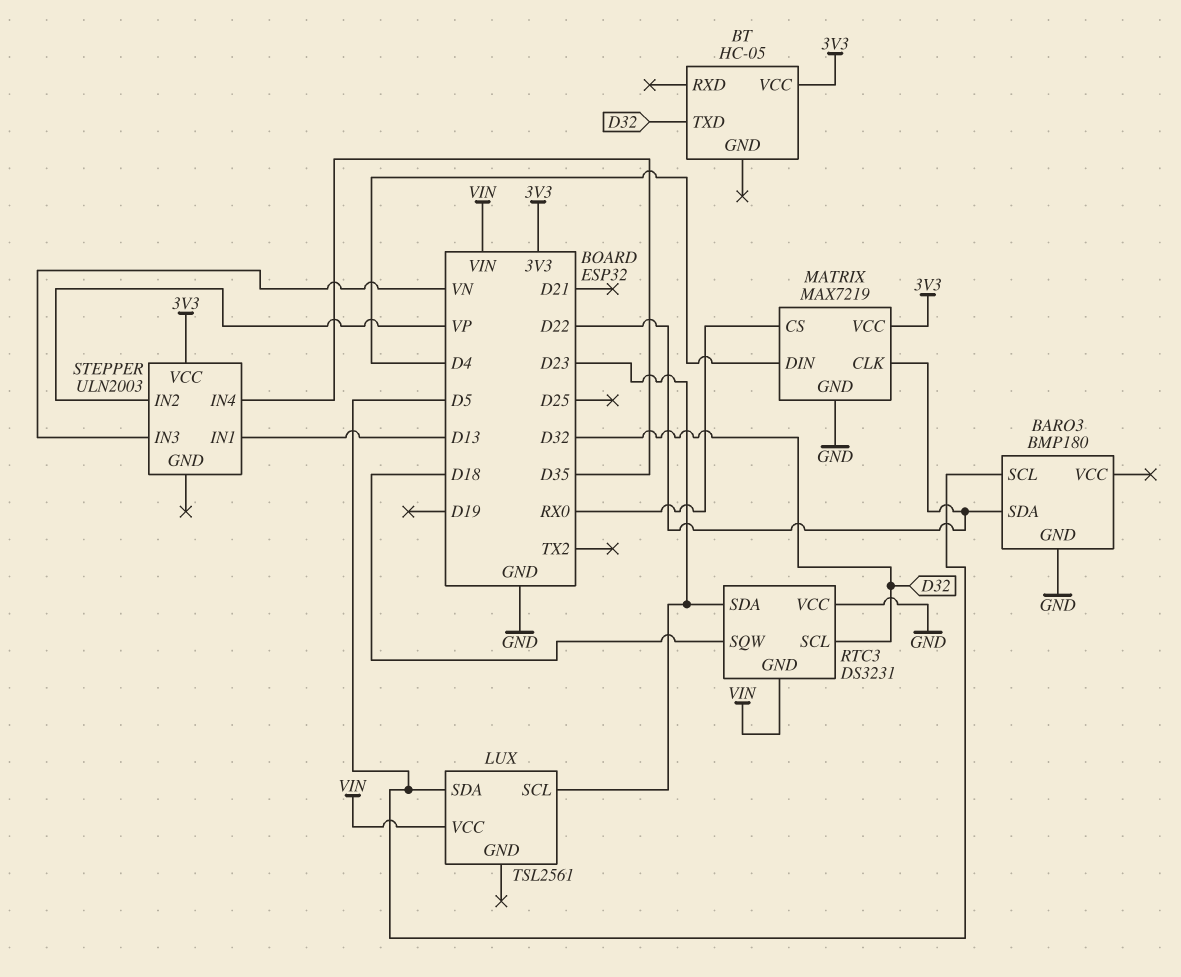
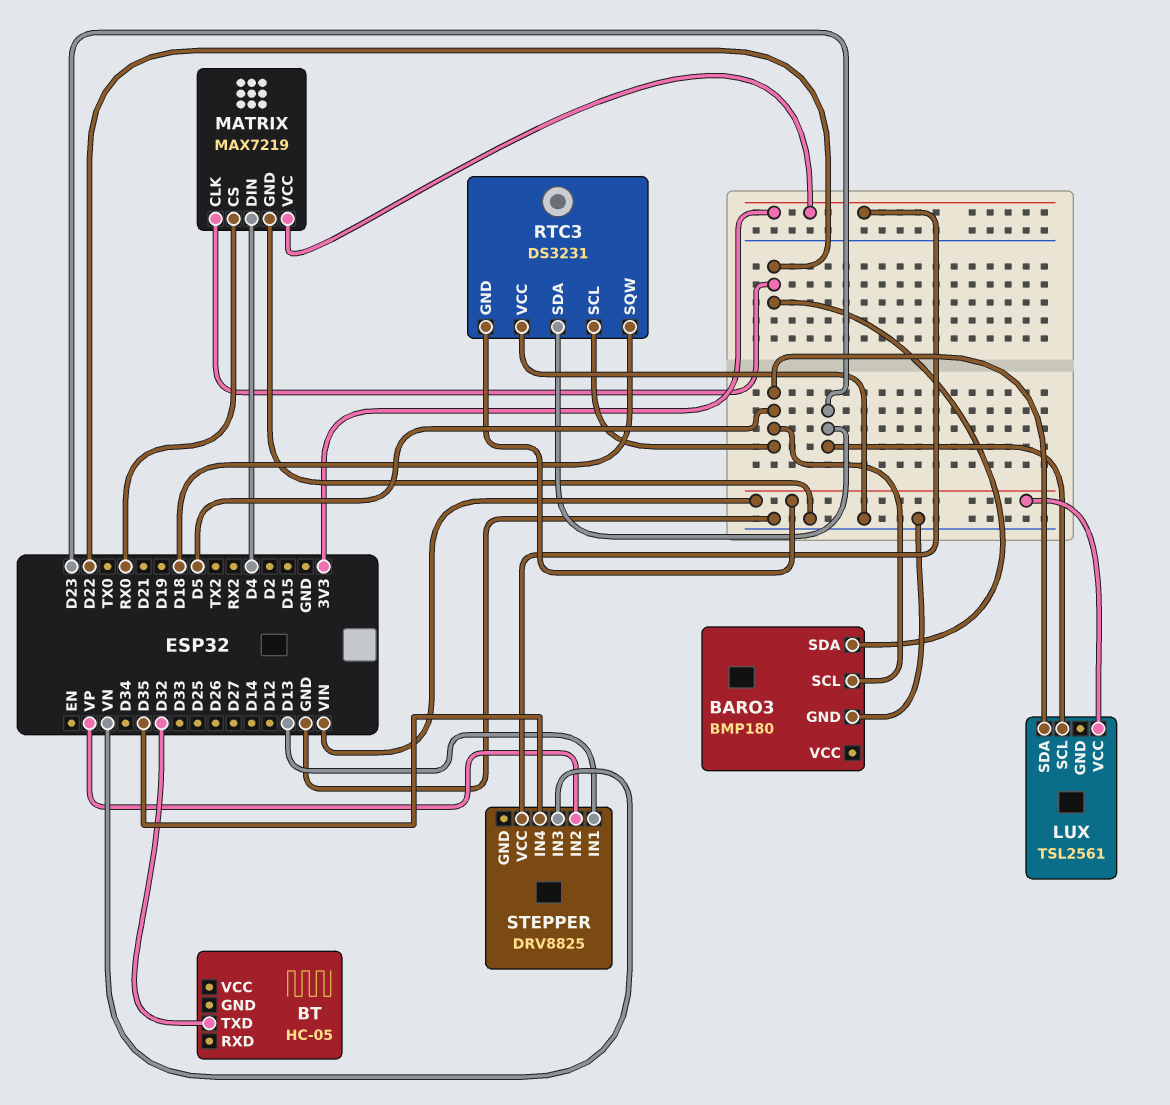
BT pin VCC: 3V3 -> none
RTC3 pin SCL: D32 -> D5
STEPPER: ULN2003 -> DRV8825

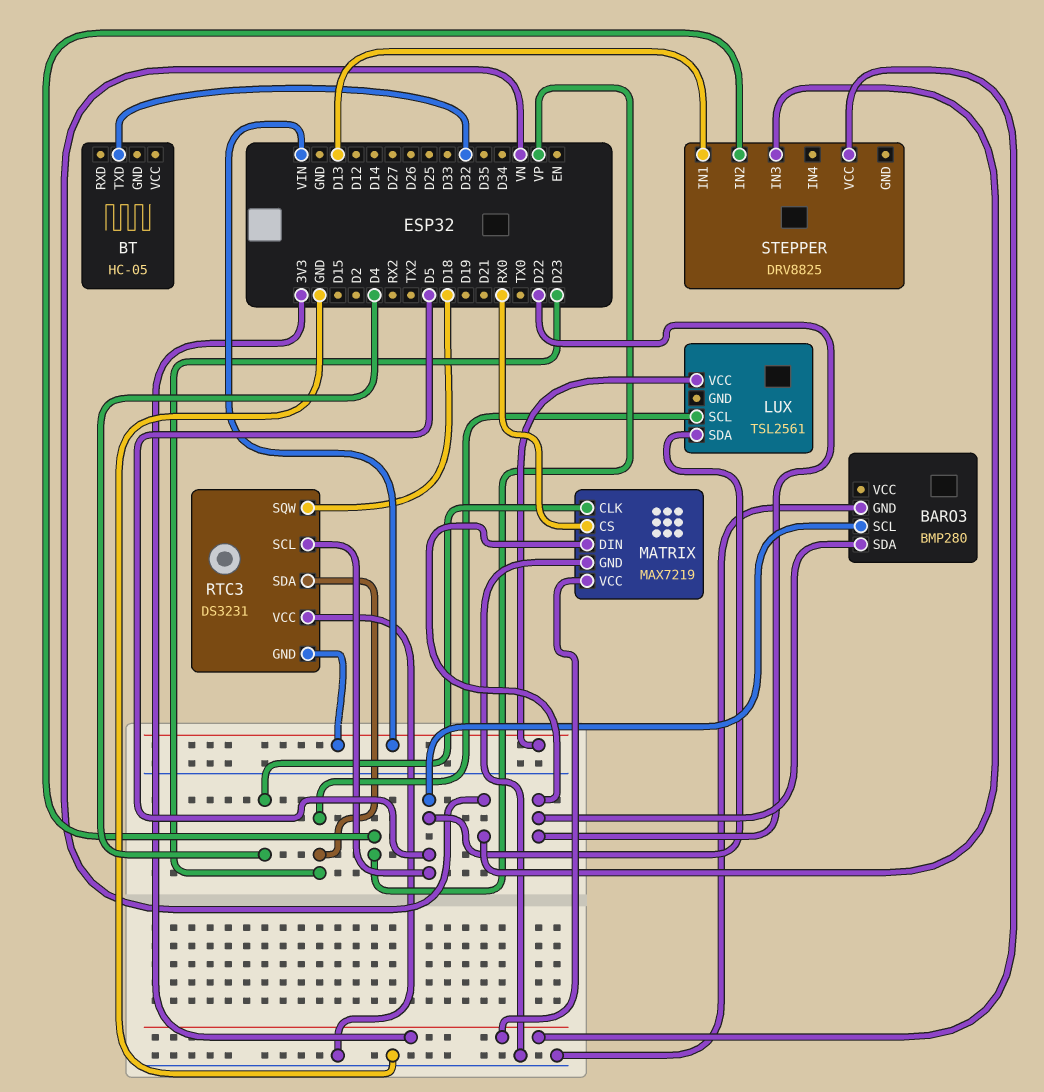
BARO3: BMP180 -> BMP280
MATRIX pin CLK: D22 -> D4
MATRIX pin DIN: D4 -> D22
STEPPER pin IN4: D35 -> none

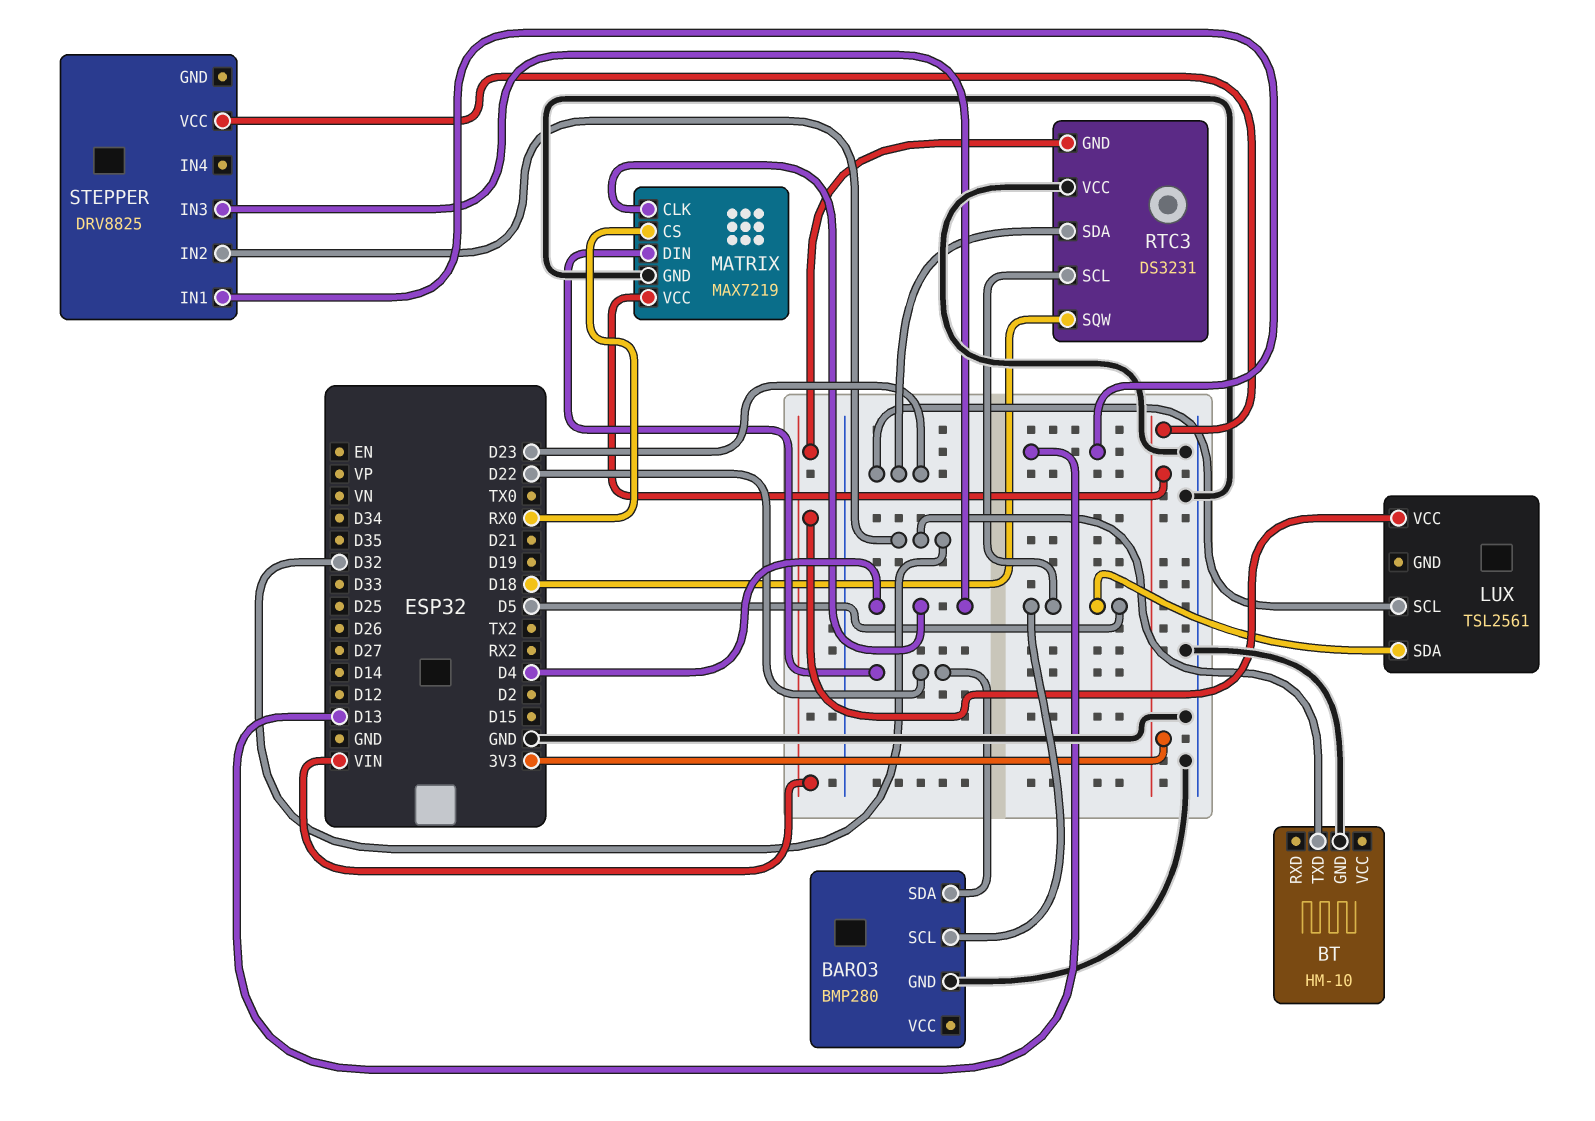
BT: HC-05 -> HM-10
BT pin GND: none -> GND
STEPPER pin IN2: VP -> D32
STEPPER pin IN3: VN -> D4

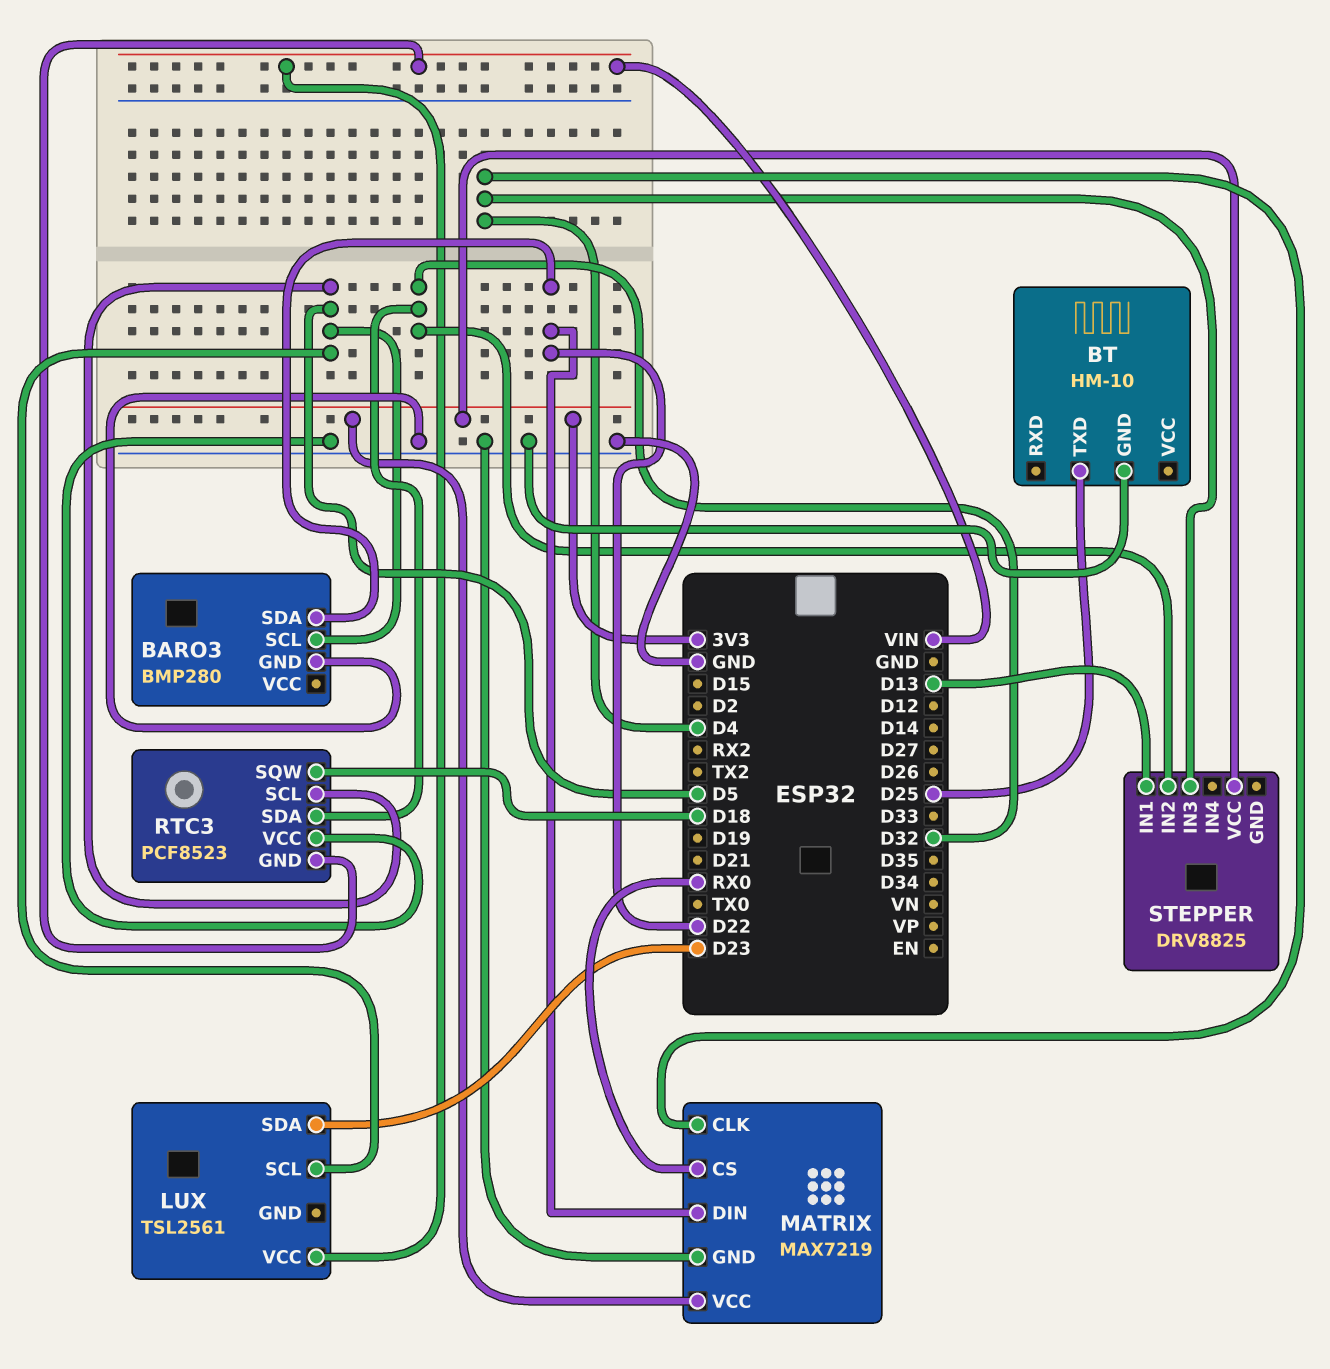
BT pin TXD: D32 -> D25
LUX pin SCL: D23 -> D5
LUX pin SDA: D5 -> D23
RTC3: DS3231 -> PCF8523
RTC3 pin SDA: D23 -> D32

